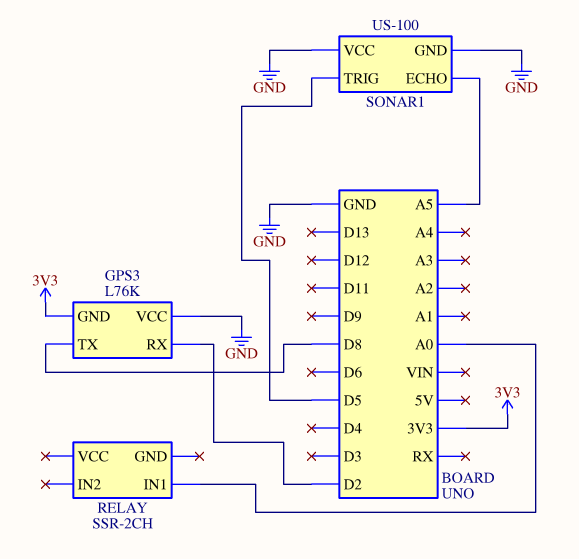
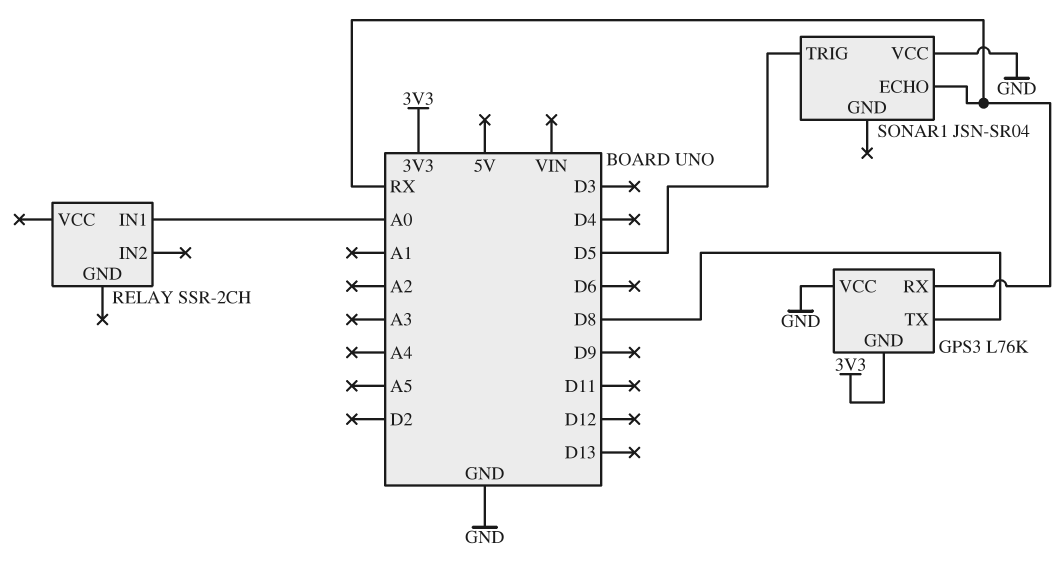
GPS3 pin RX: D2 -> RX
SONAR1: US-100 -> JSN-SR04
SONAR1 pin ECHO: A5 -> RX
SONAR1 pin GND: GND -> none

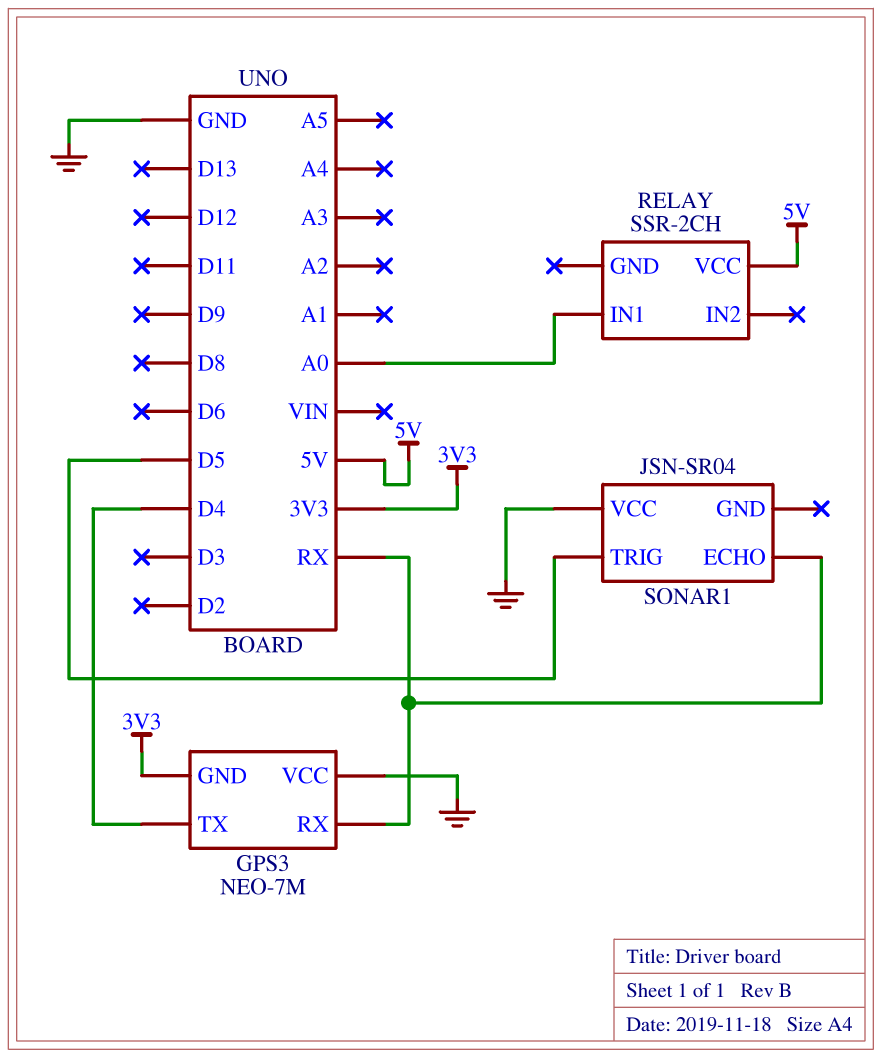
GPS3: L76K -> NEO-7M
GPS3 pin TX: D8 -> D4
RELAY pin VCC: none -> 5V

